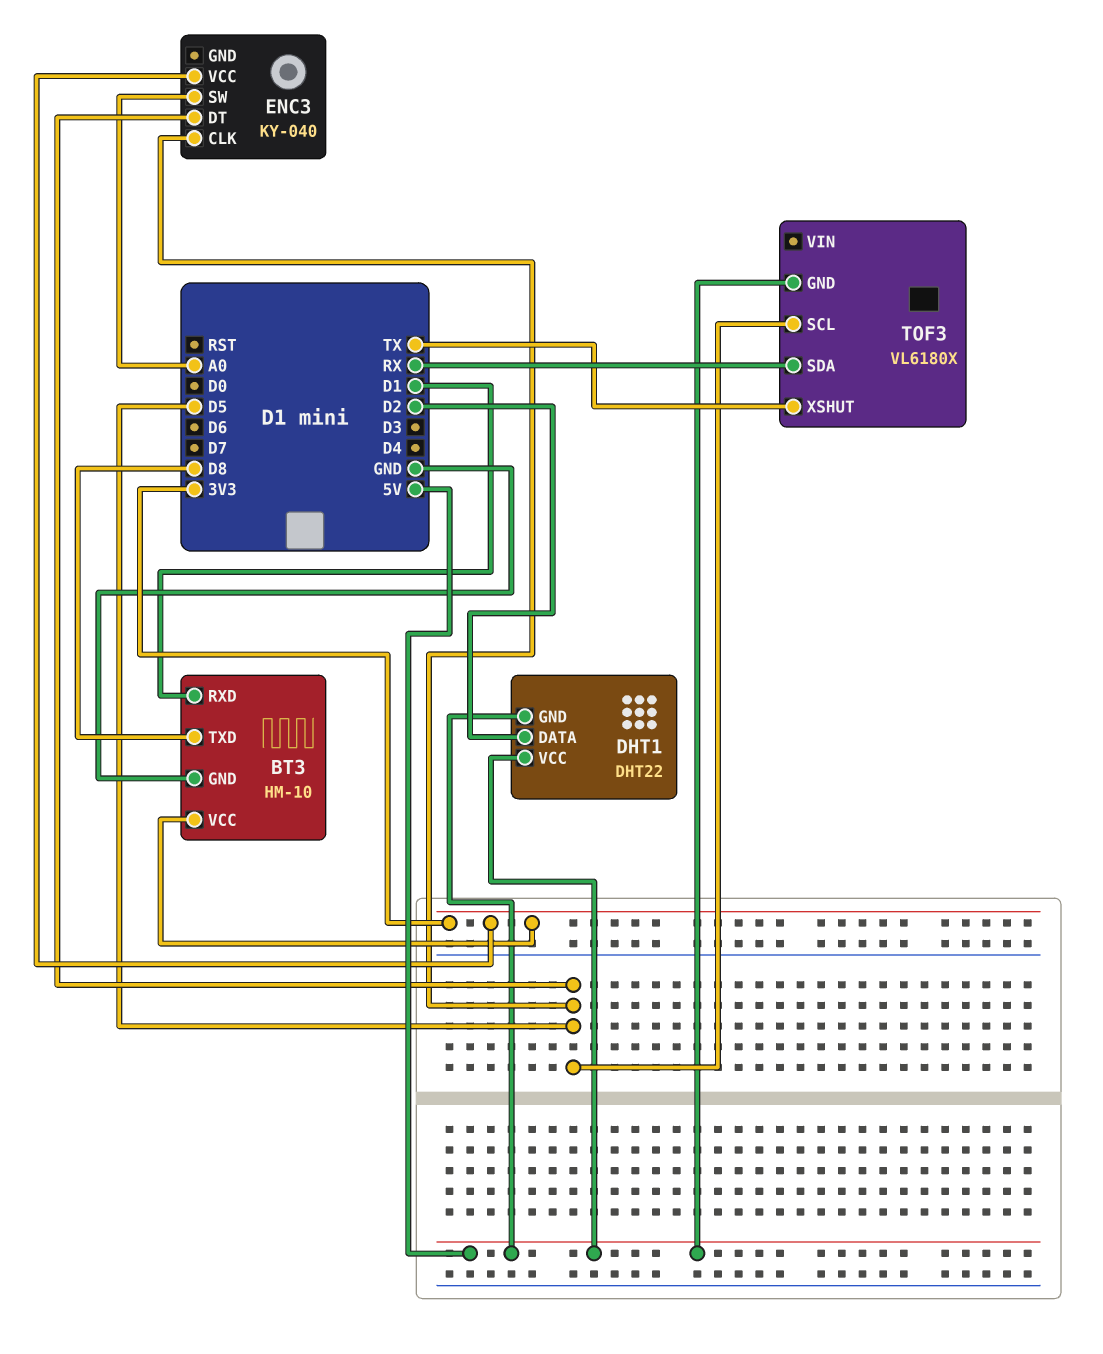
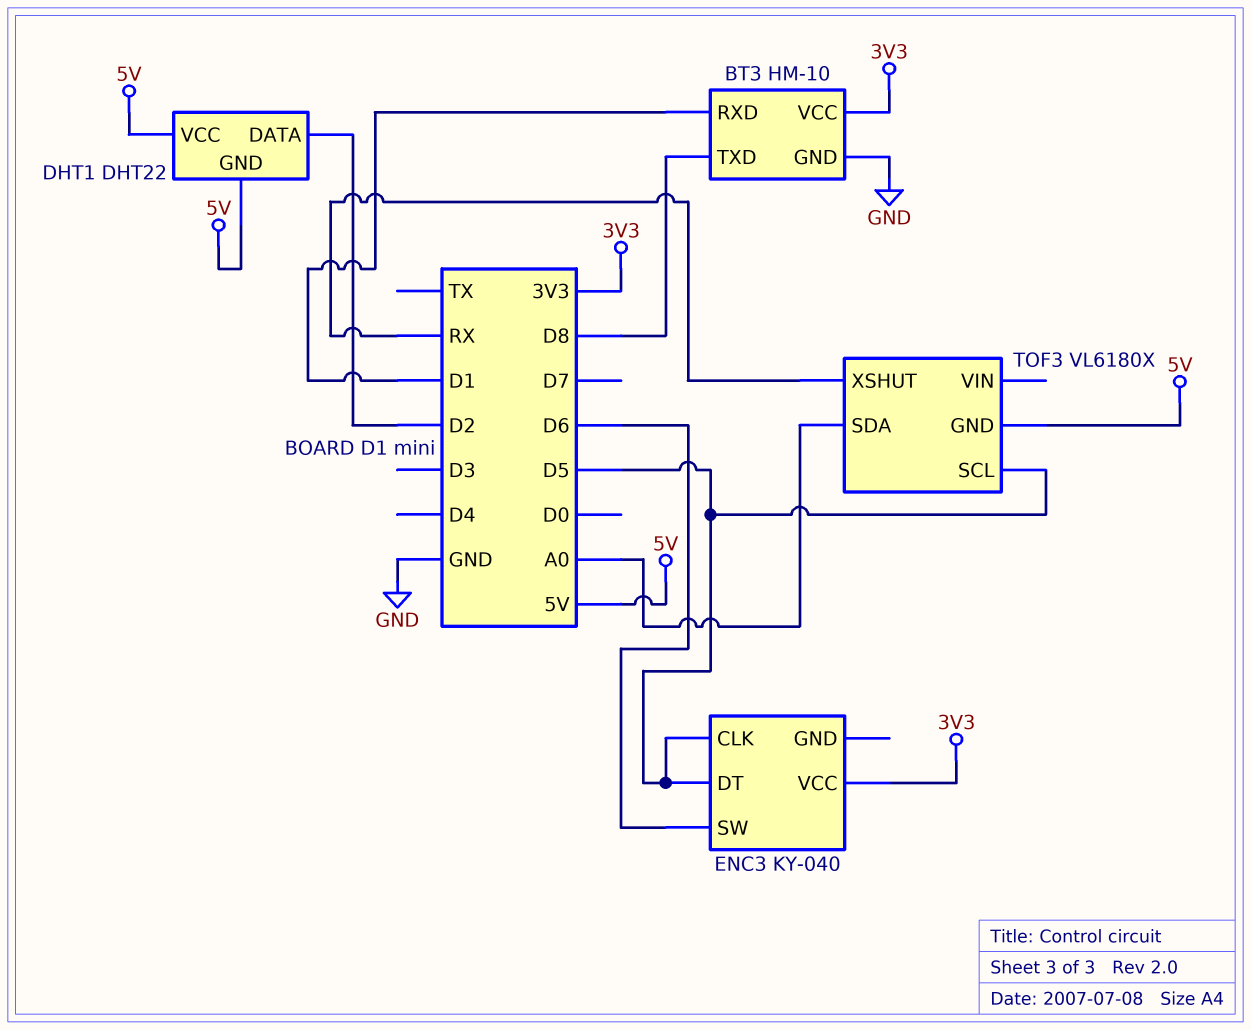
ENC3 pin SW: A0 -> D6
TOF3 pin SDA: RX -> A0
TOF3 pin XSHUT: TX -> RX

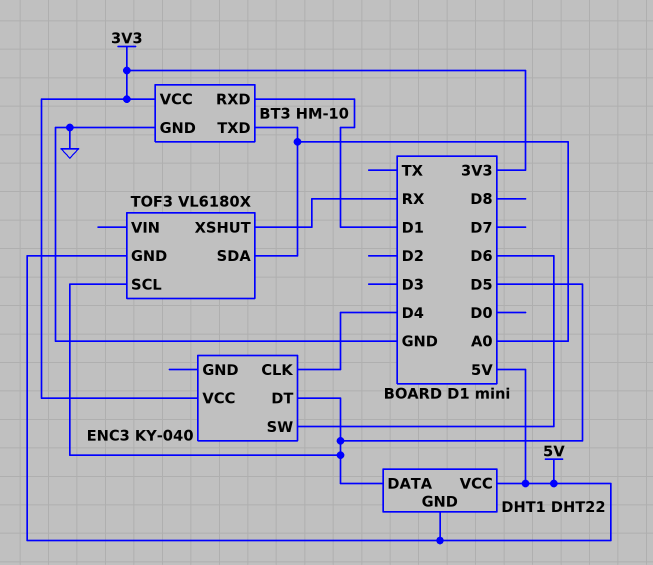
BT3 pin TXD: D8 -> A0
DHT1 pin DATA: D2 -> D5
ENC3 pin CLK: D5 -> D4

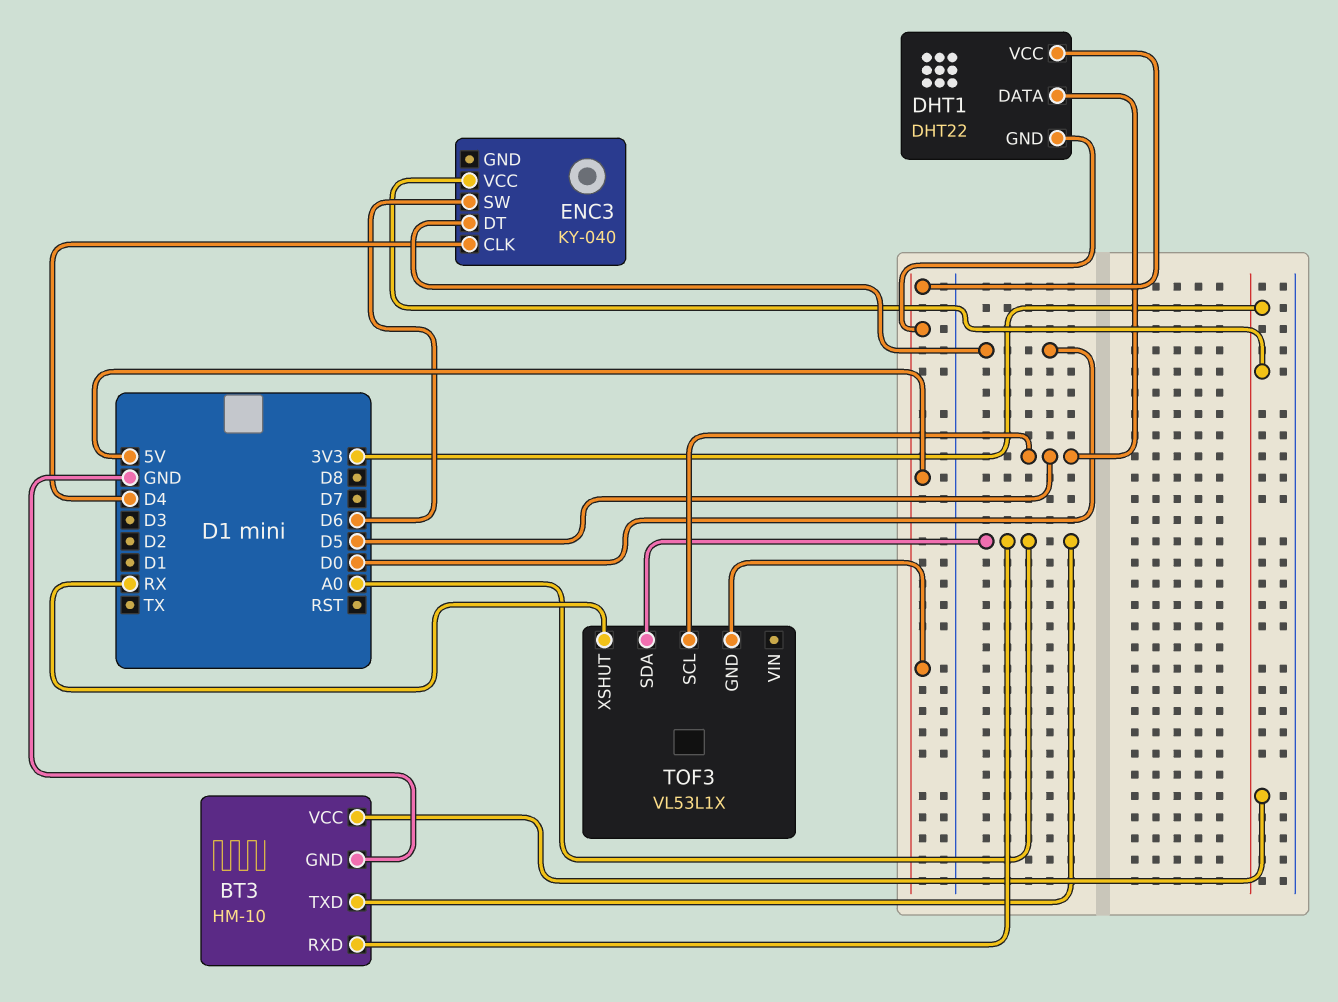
BT3 pin RXD: D1 -> A0
ENC3 pin DT: D5 -> D0
TOF3: VL6180X -> VL53L1X

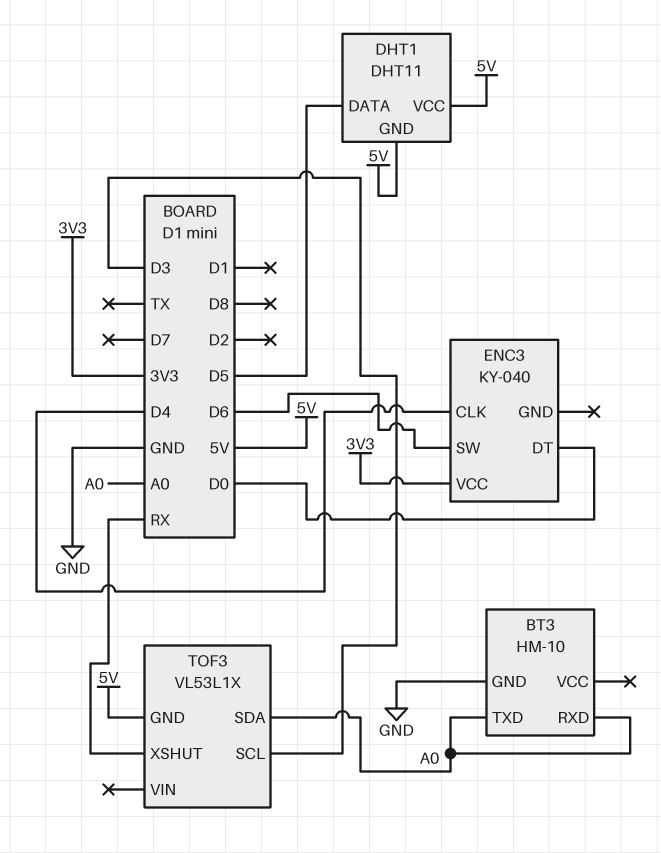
BT3 pin VCC: 3V3 -> none
DHT1: DHT22 -> DHT11
TOF3 pin SCL: D5 -> D3

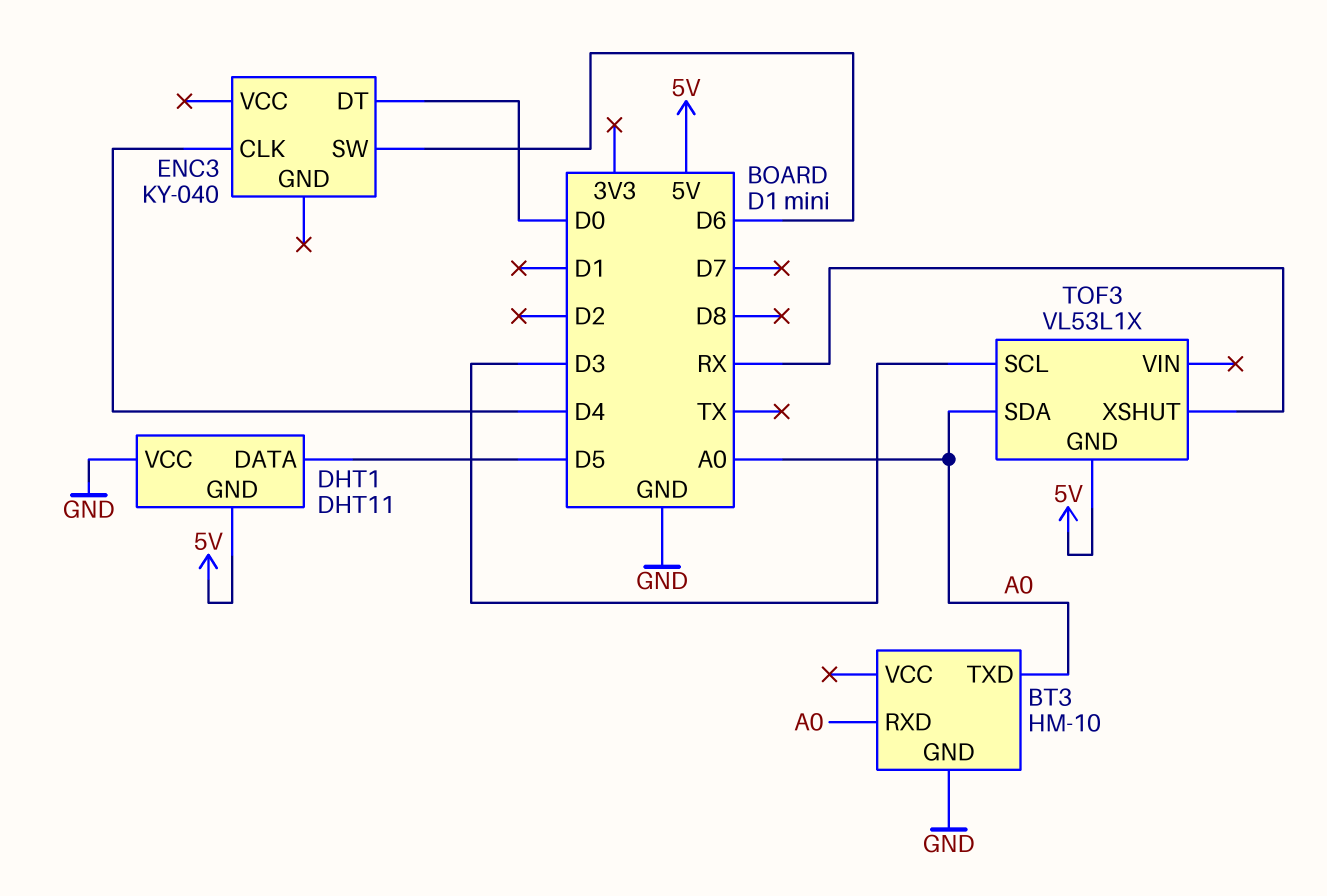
DHT1 pin VCC: 5V -> GND
ENC3 pin VCC: 3V3 -> none

